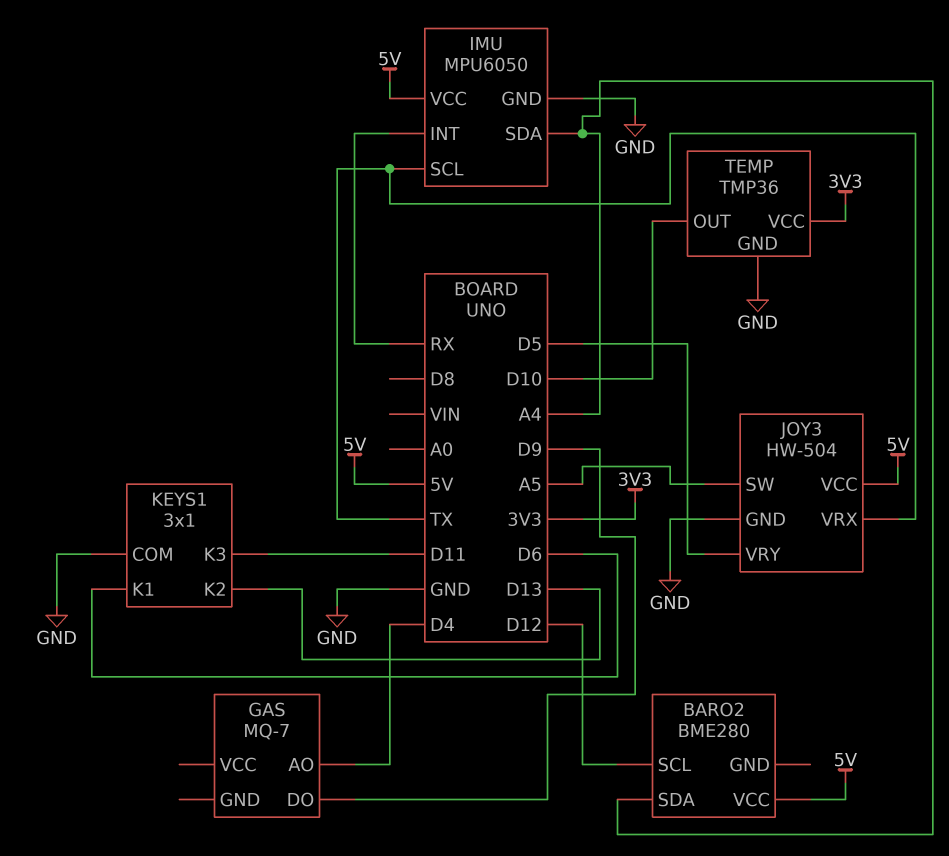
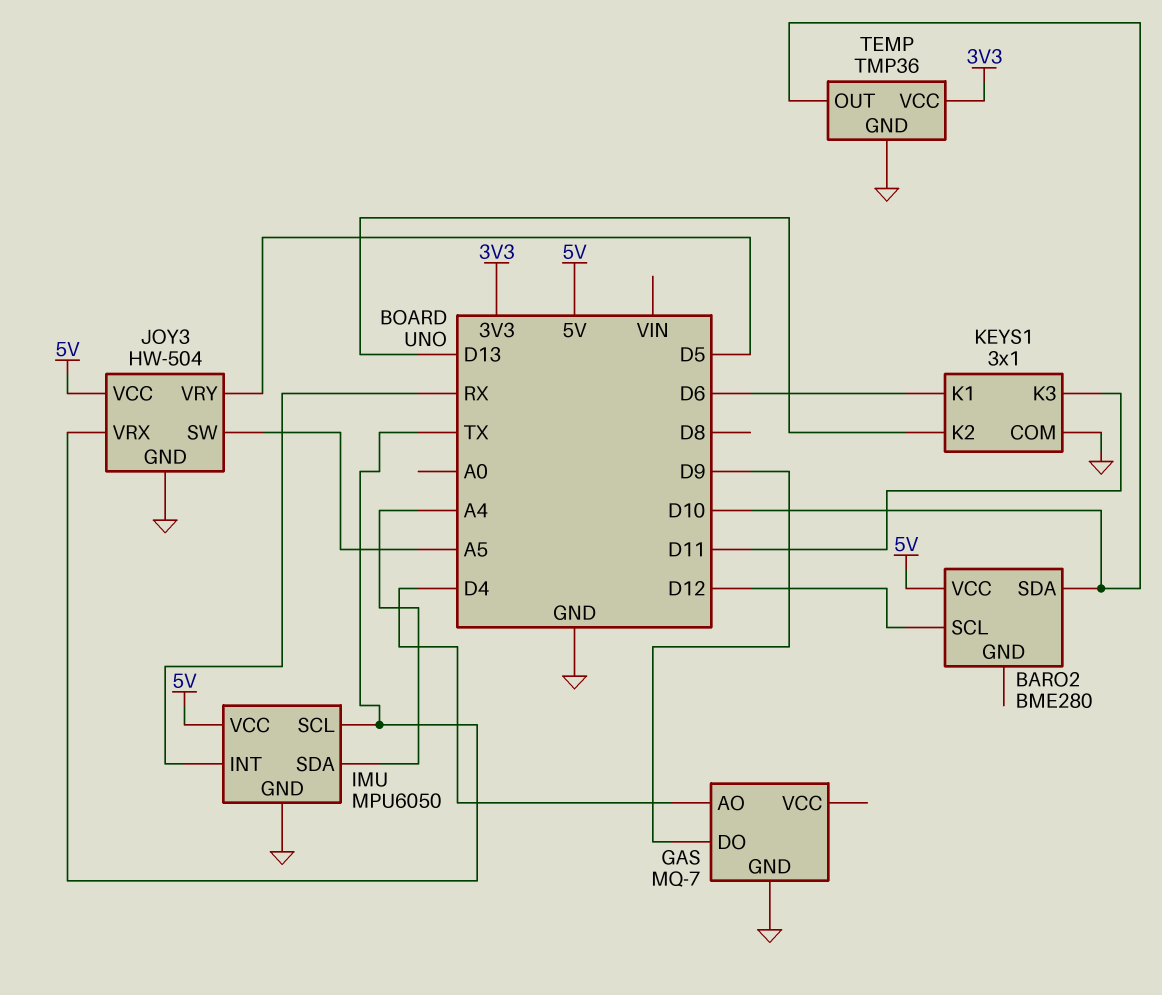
BARO2 pin SDA: A4 -> D10
GAS pin GND: none -> GND

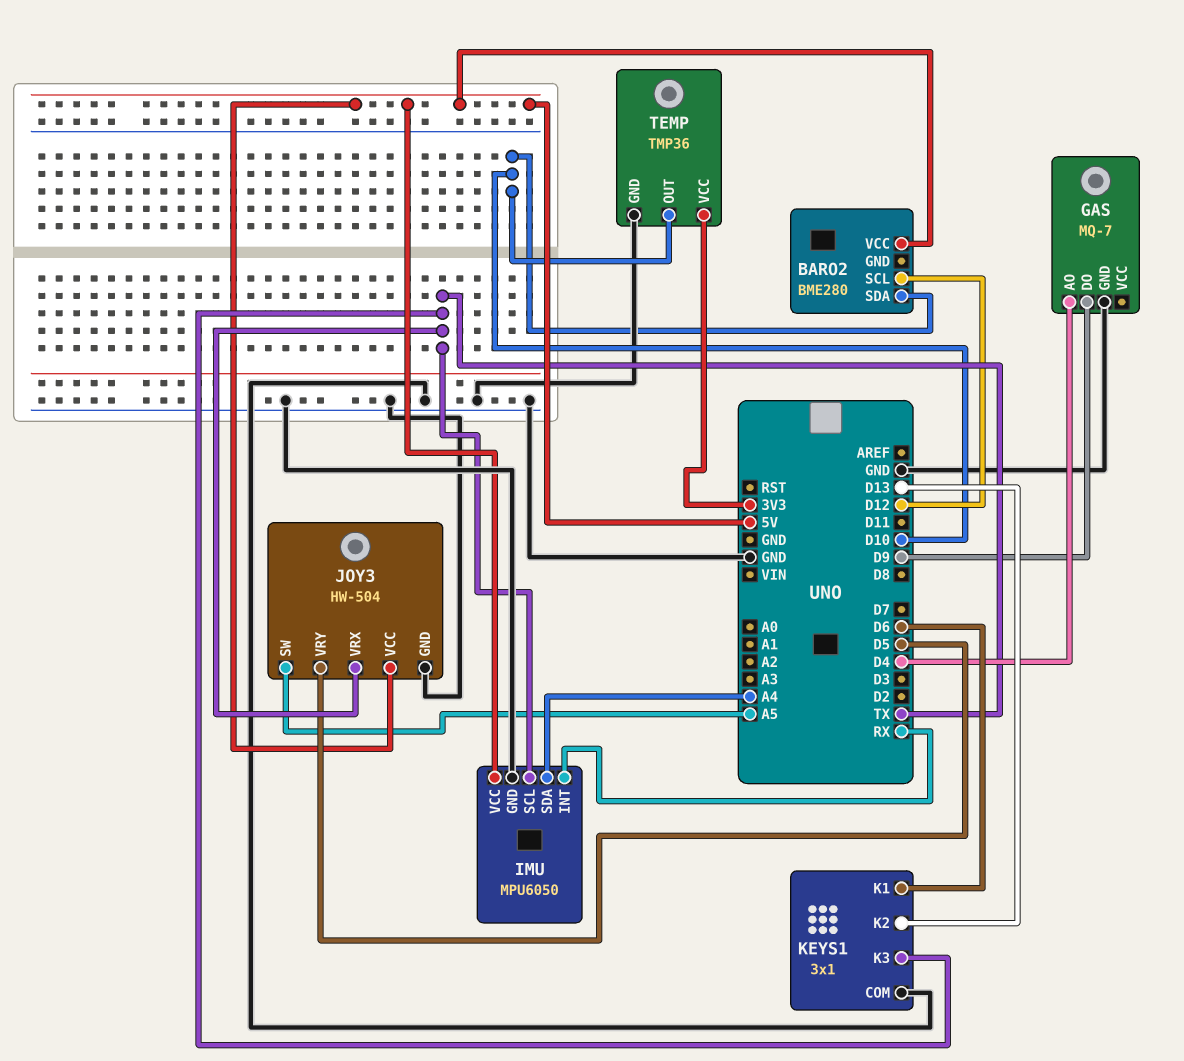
KEYS1 pin K3: D11 -> TX

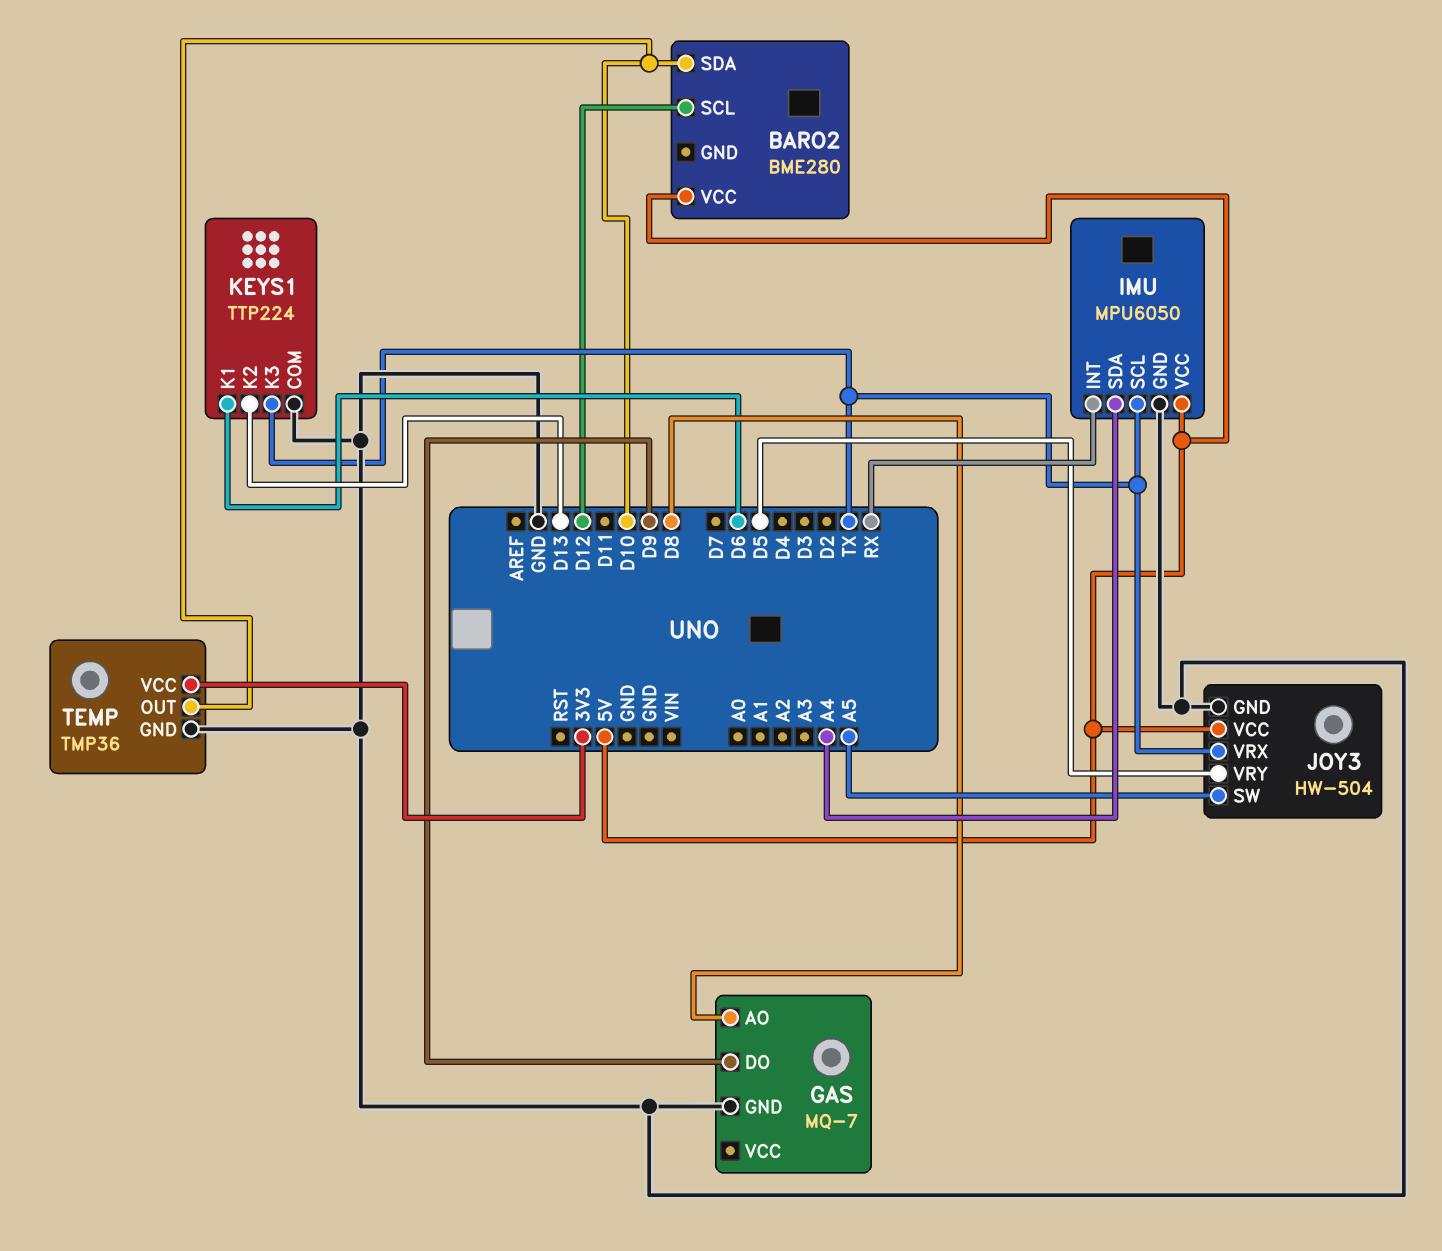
GAS pin AO: D4 -> D8
KEYS1: 3x1 -> TTP224

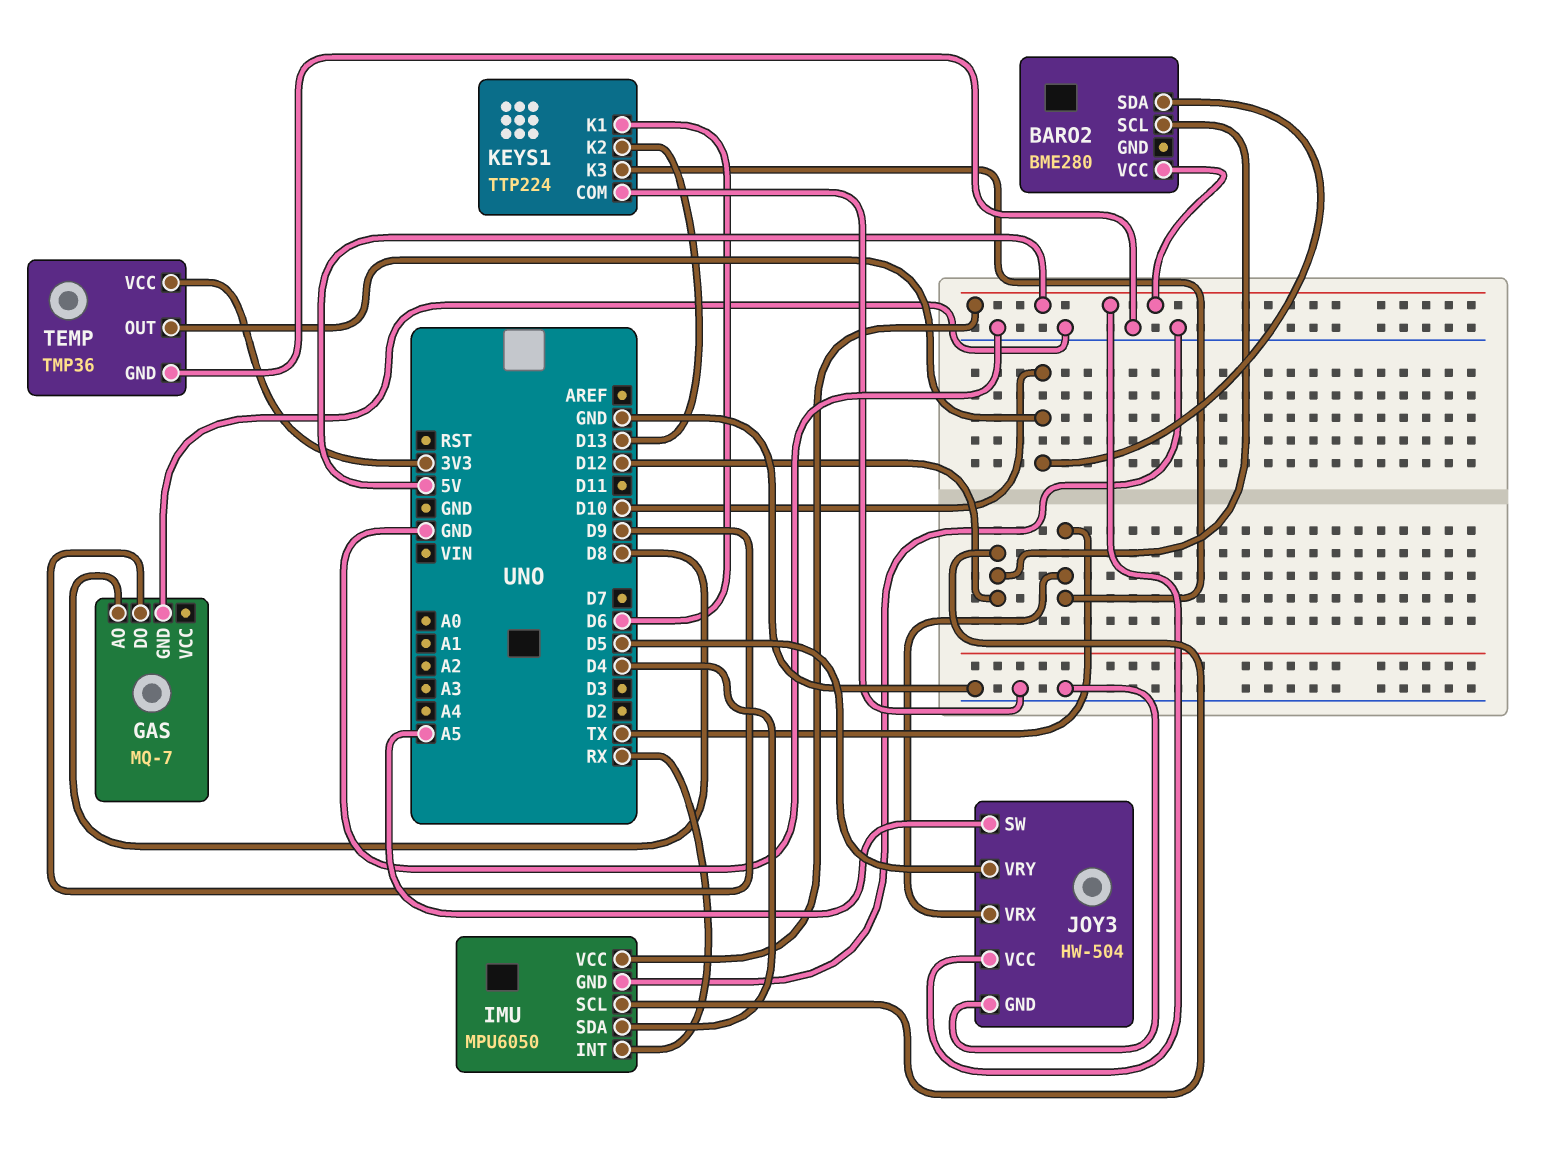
IMU pin SCL: TX -> D12
IMU pin SDA: A4 -> D4

